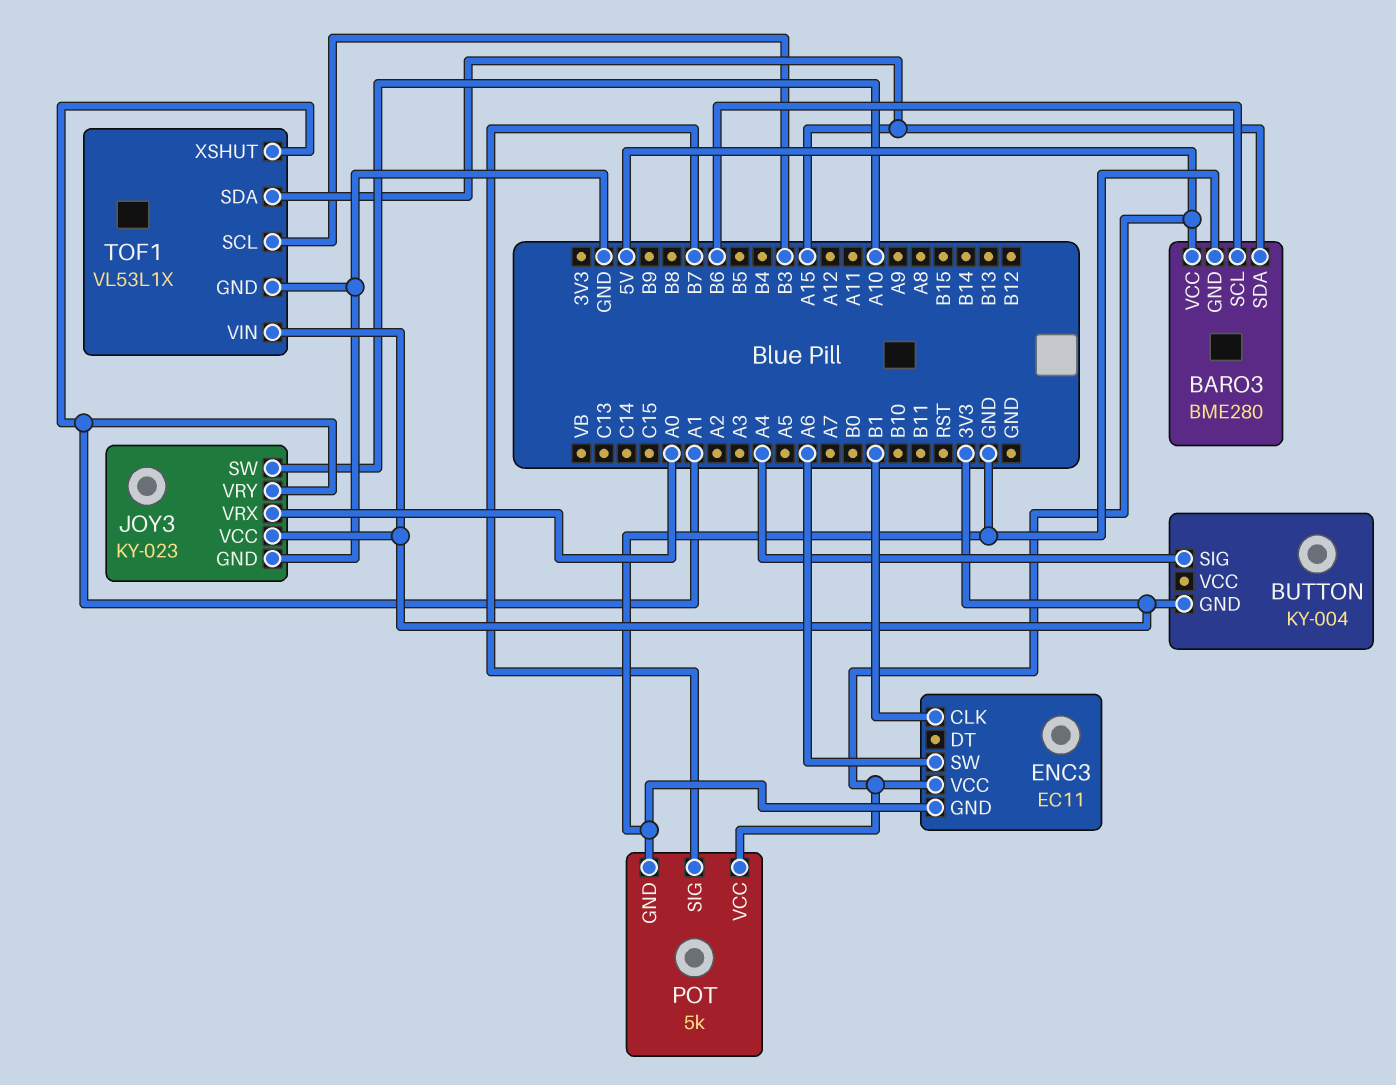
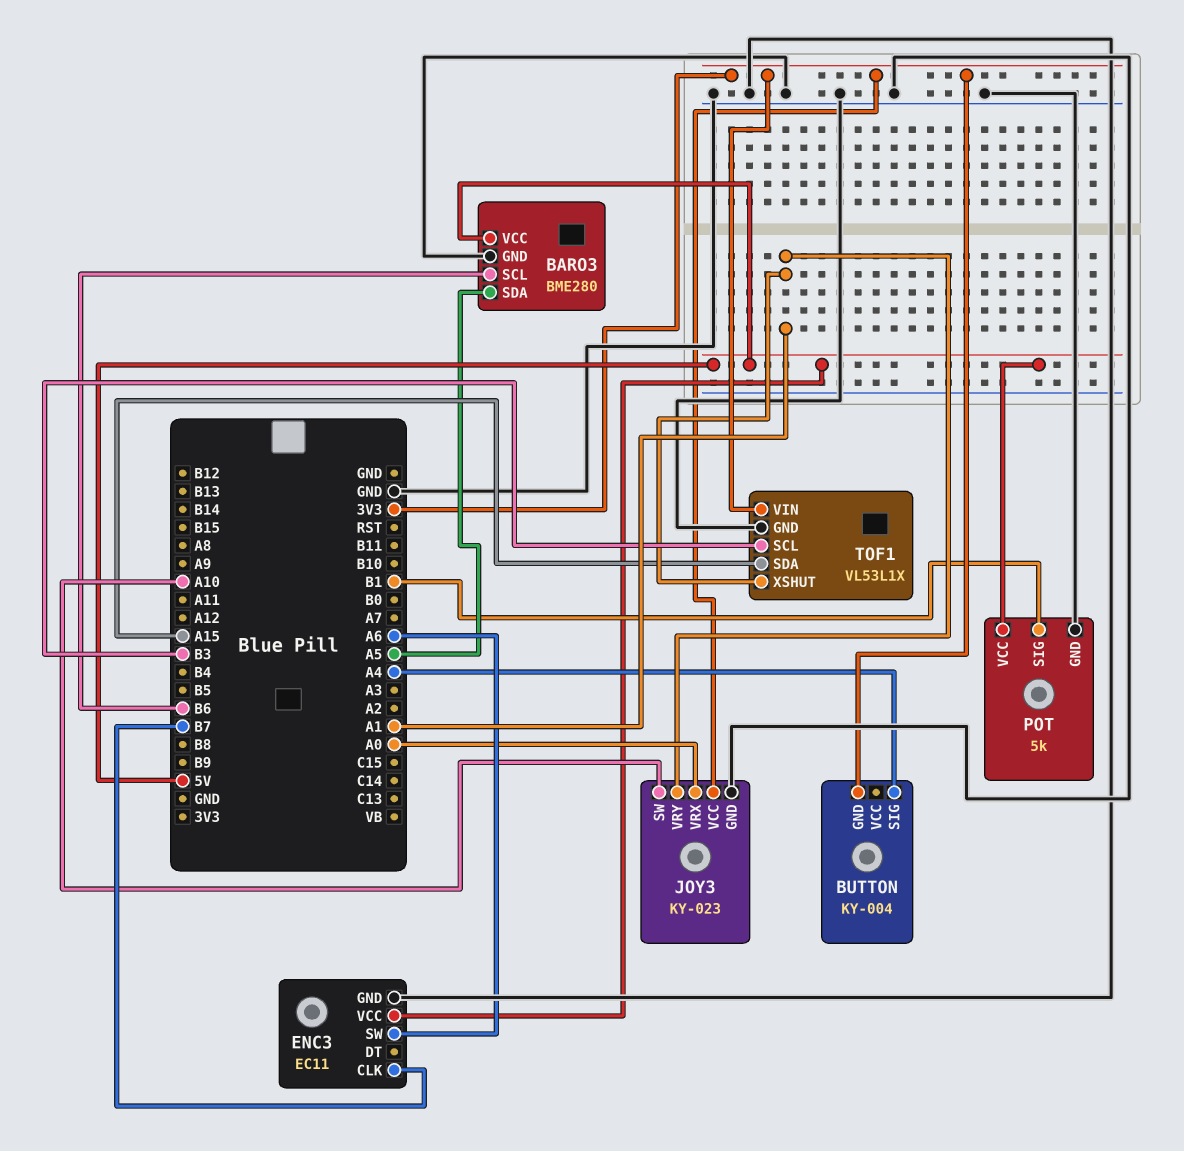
BARO3 pin SDA: A15 -> A5
ENC3 pin CLK: B1 -> B7
POT pin SIG: B7 -> B1

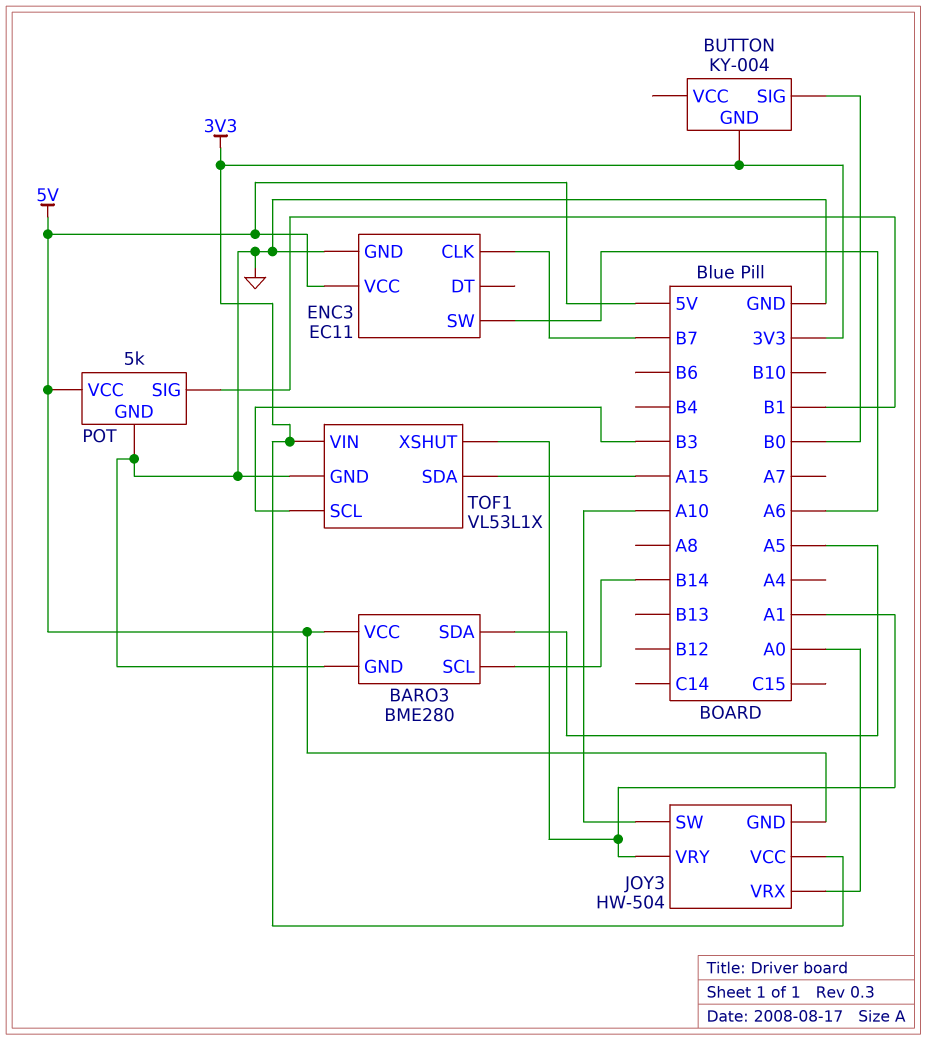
BARO3 pin SCL: B6 -> B14
BUTTON pin SIG: A4 -> B0
JOY3: KY-023 -> HW-504
JOY3 pin GND: GND -> 5V

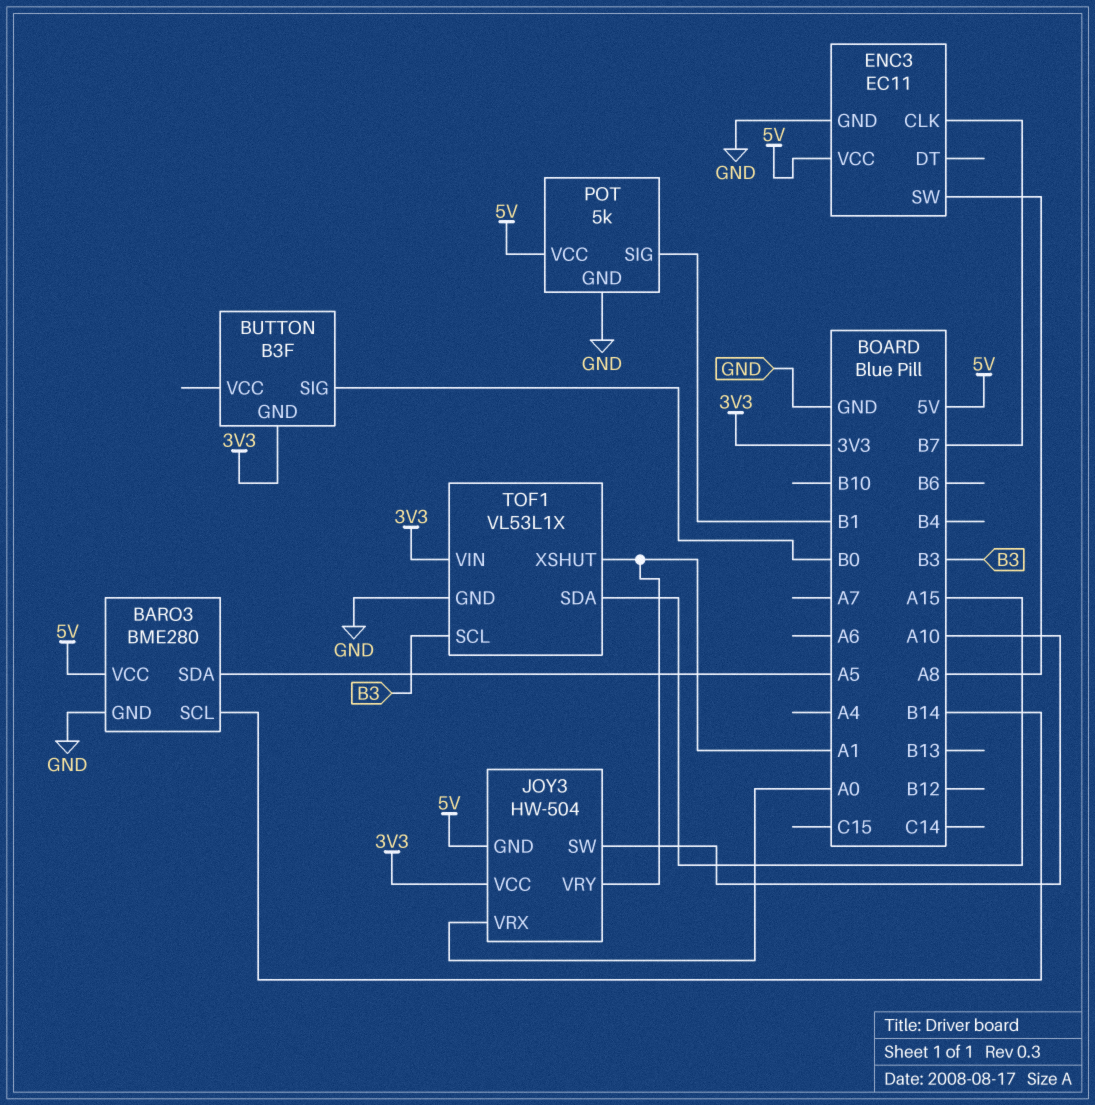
BUTTON: KY-004 -> B3F
ENC3 pin SW: A6 -> A8

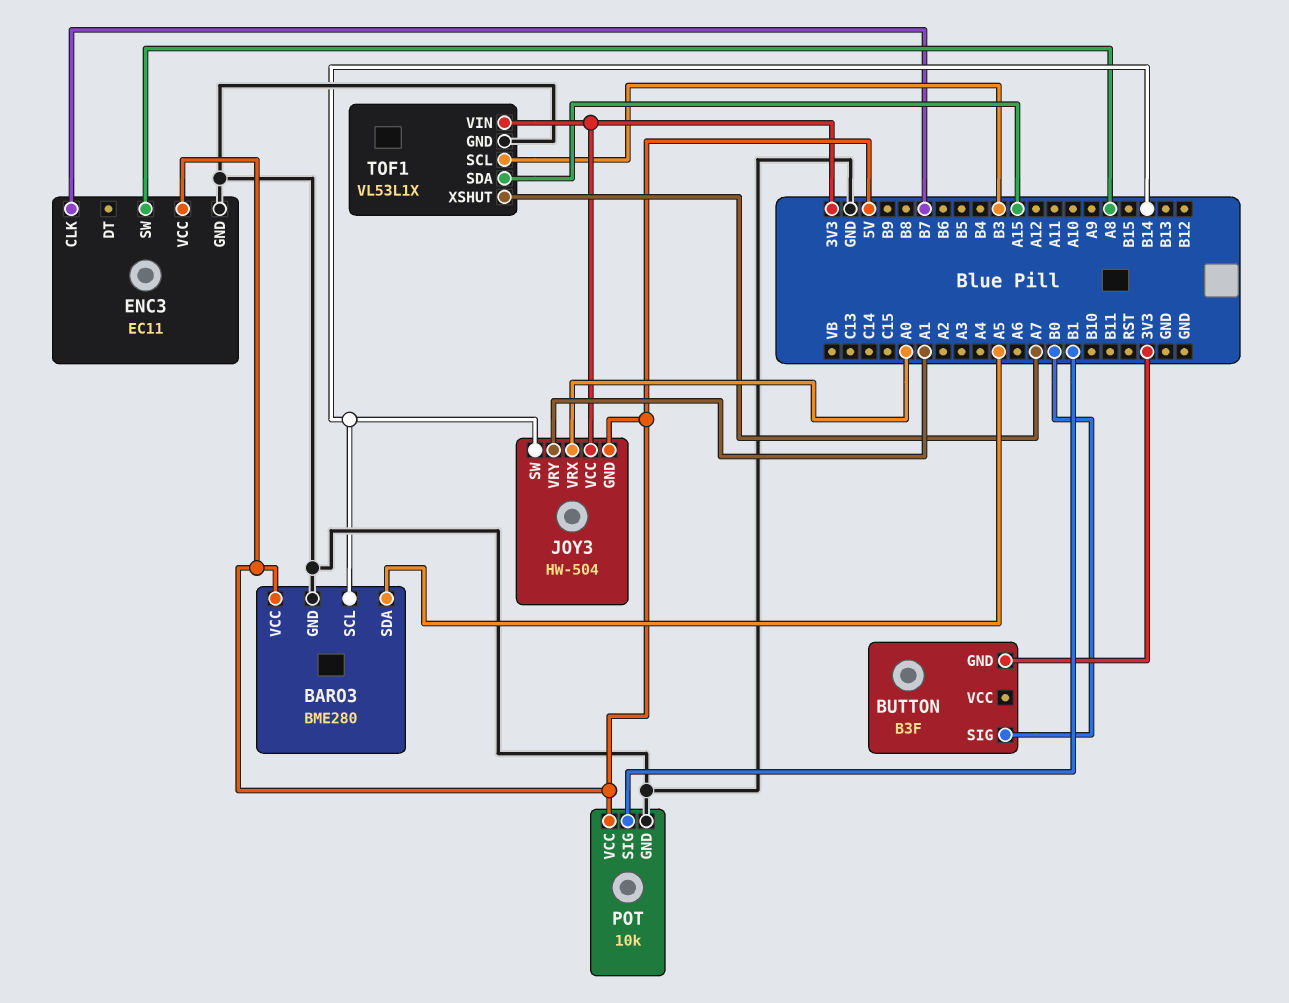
JOY3 pin SW: A10 -> B14
POT: 5k -> 10k
TOF1 pin XSHUT: A1 -> A7

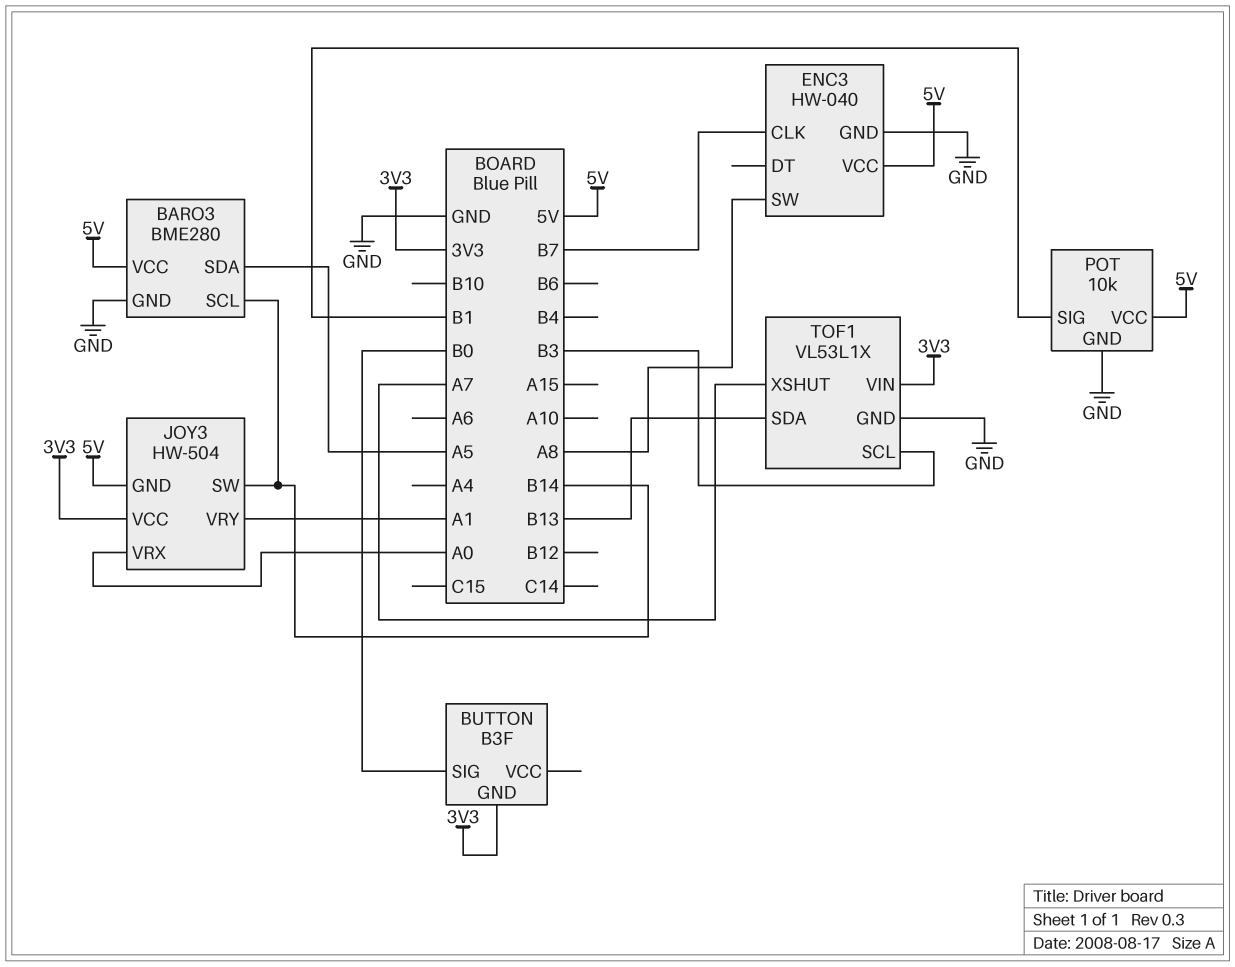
ENC3: EC11 -> HW-040
TOF1 pin SDA: A15 -> B13

